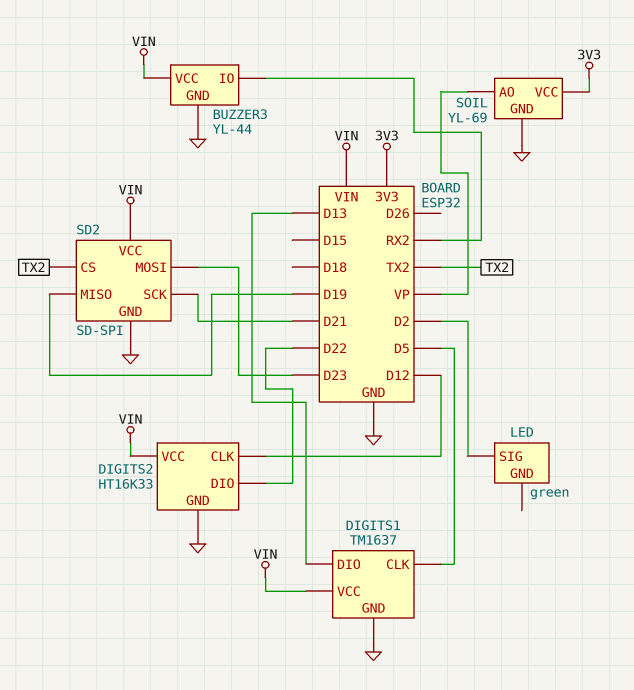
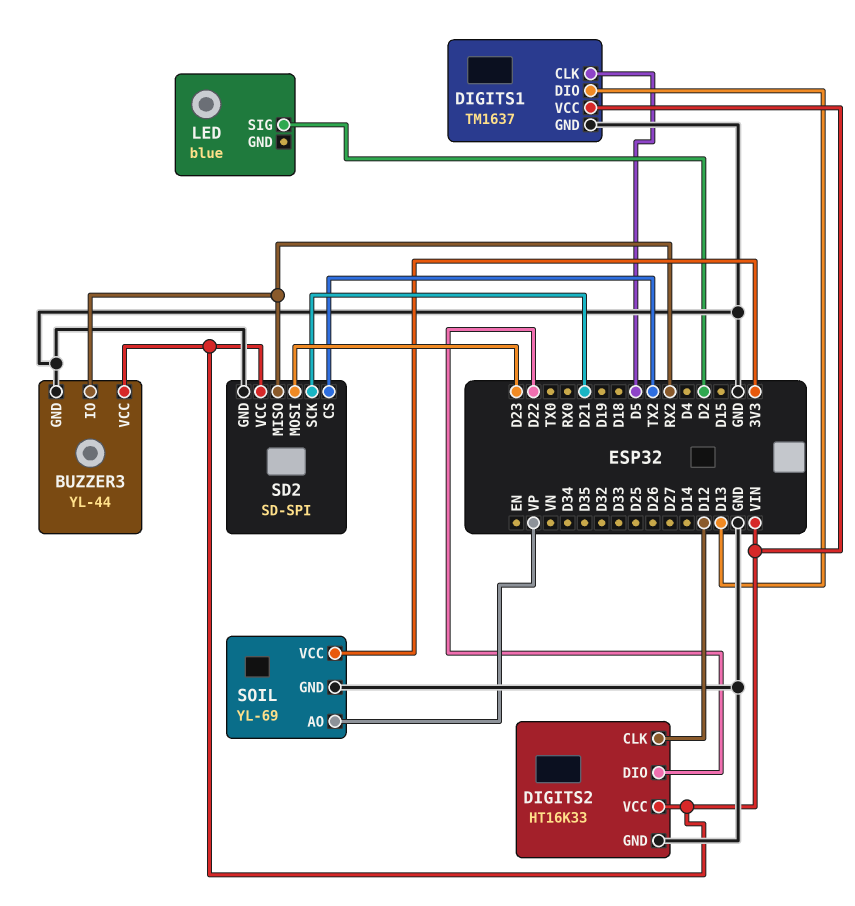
LED: green -> blue
SD2 pin MISO: D19 -> RX2

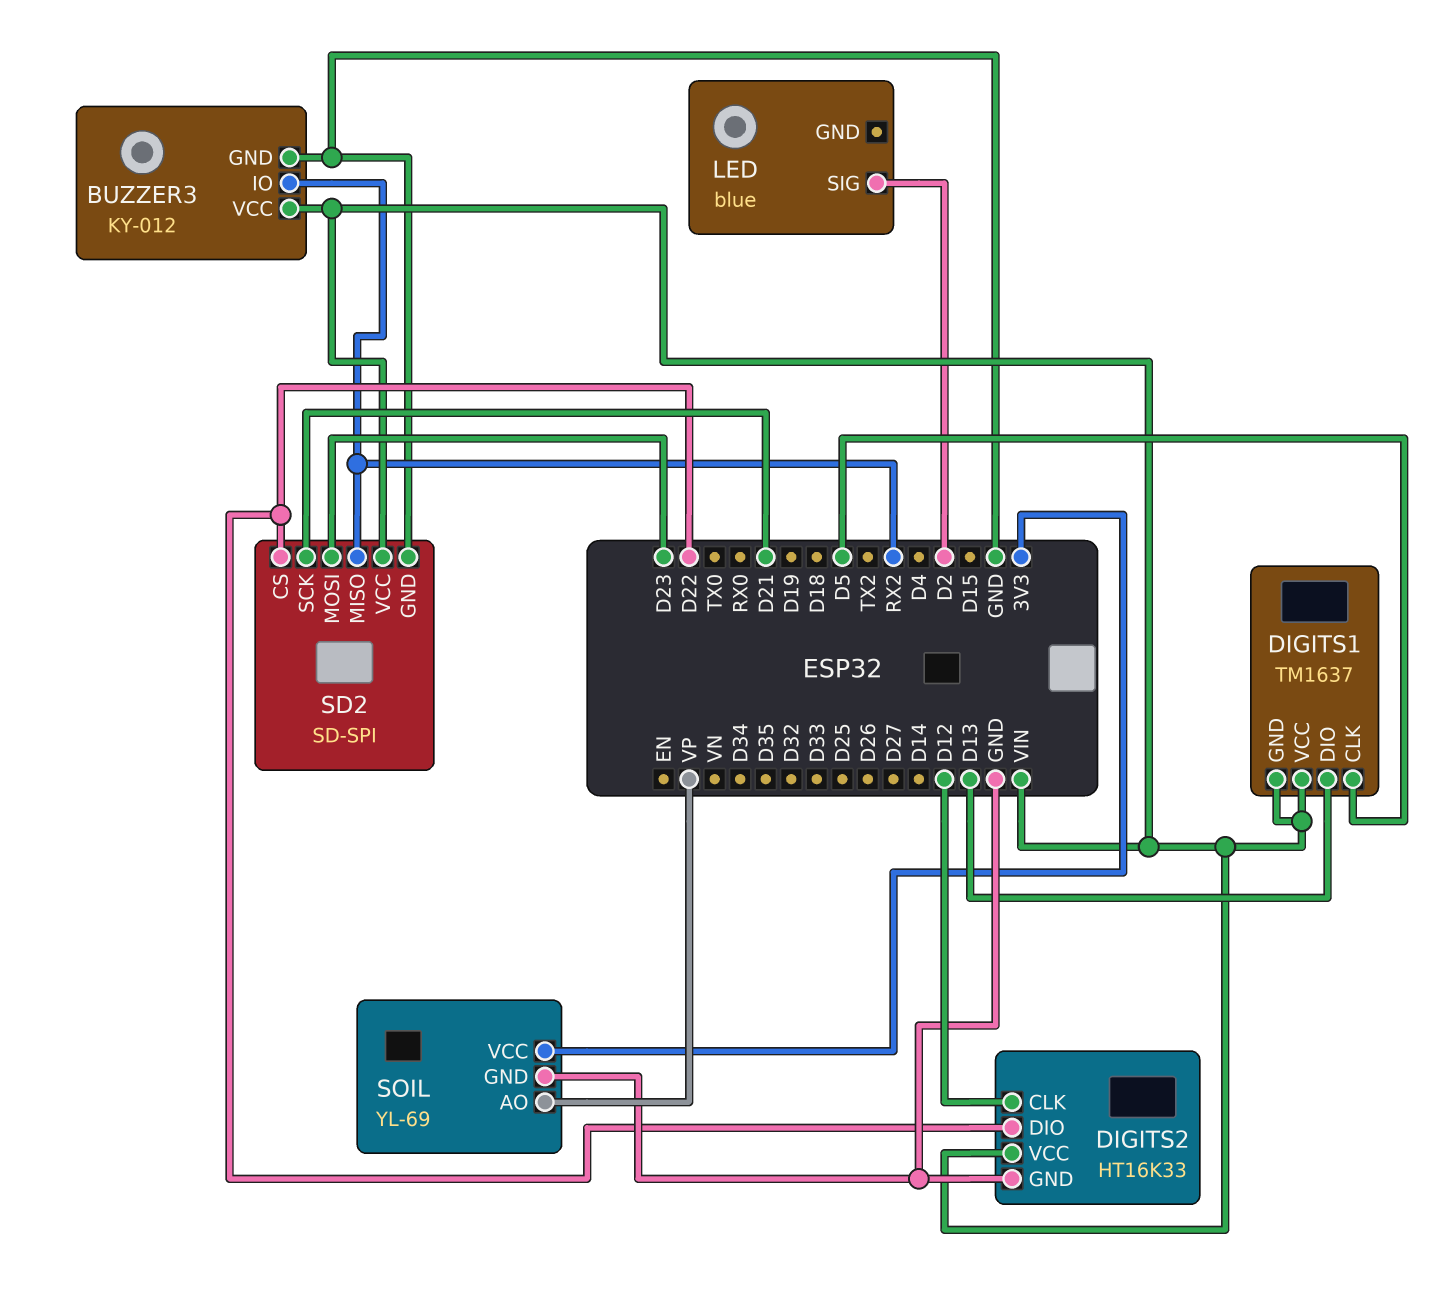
BUZZER3: YL-44 -> KY-012
DIGITS1 pin GND: GND -> VIN
SD2 pin CS: TX2 -> D22

